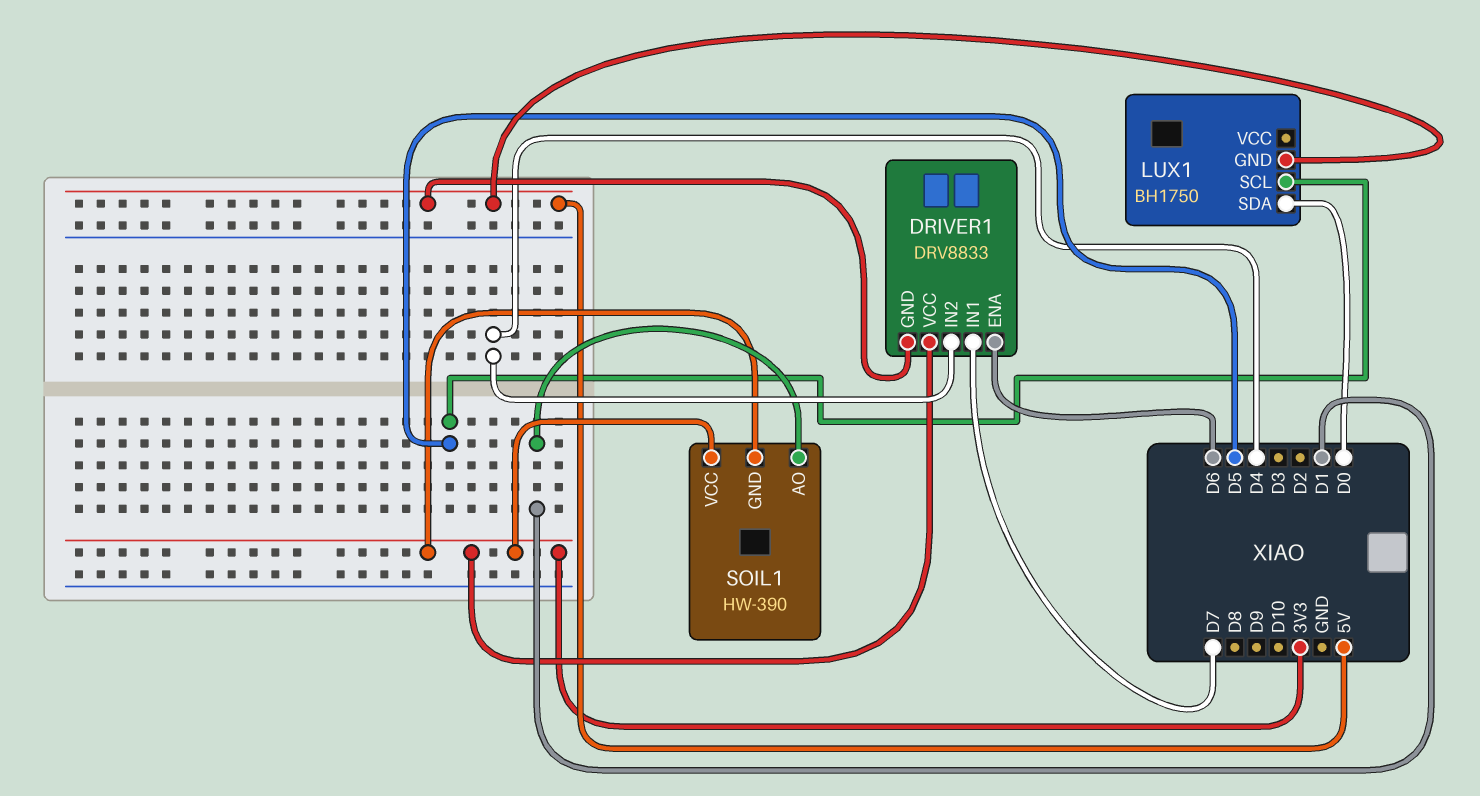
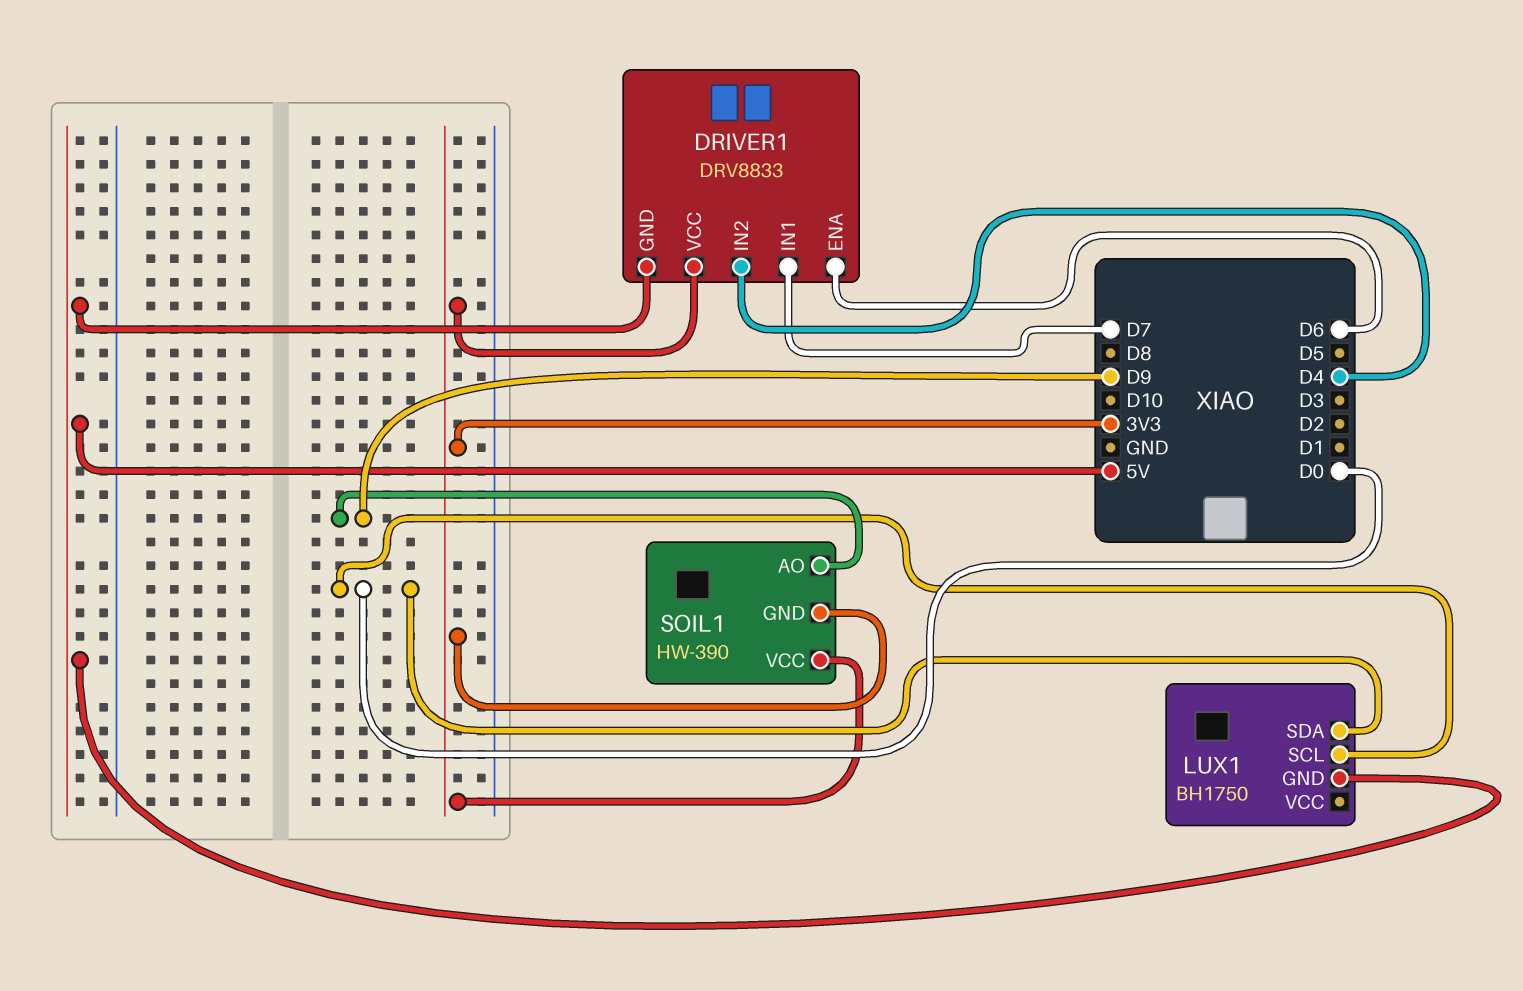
LUX1 pin SCL: D5 -> D0
SOIL1 pin AO: D1 -> D9

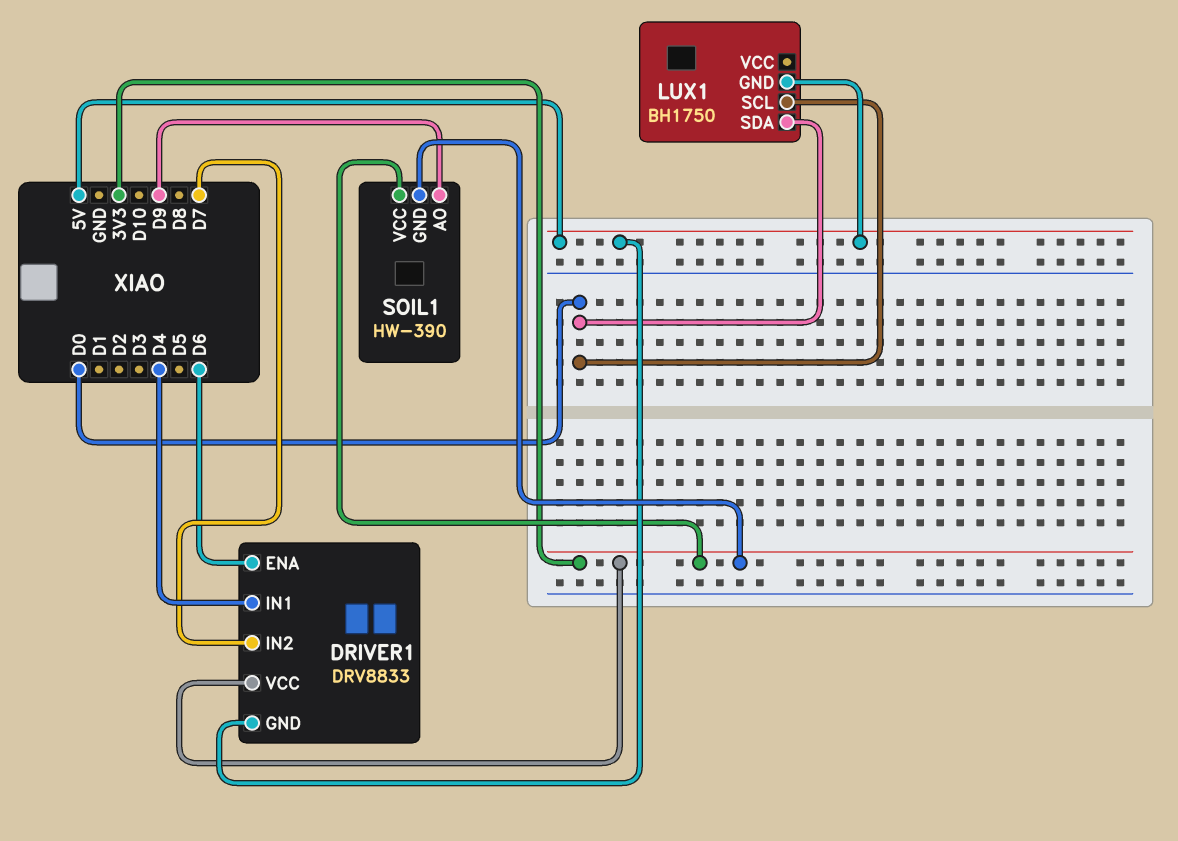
DRIVER1 pin IN1: D7 -> D4
DRIVER1 pin IN2: D4 -> D7

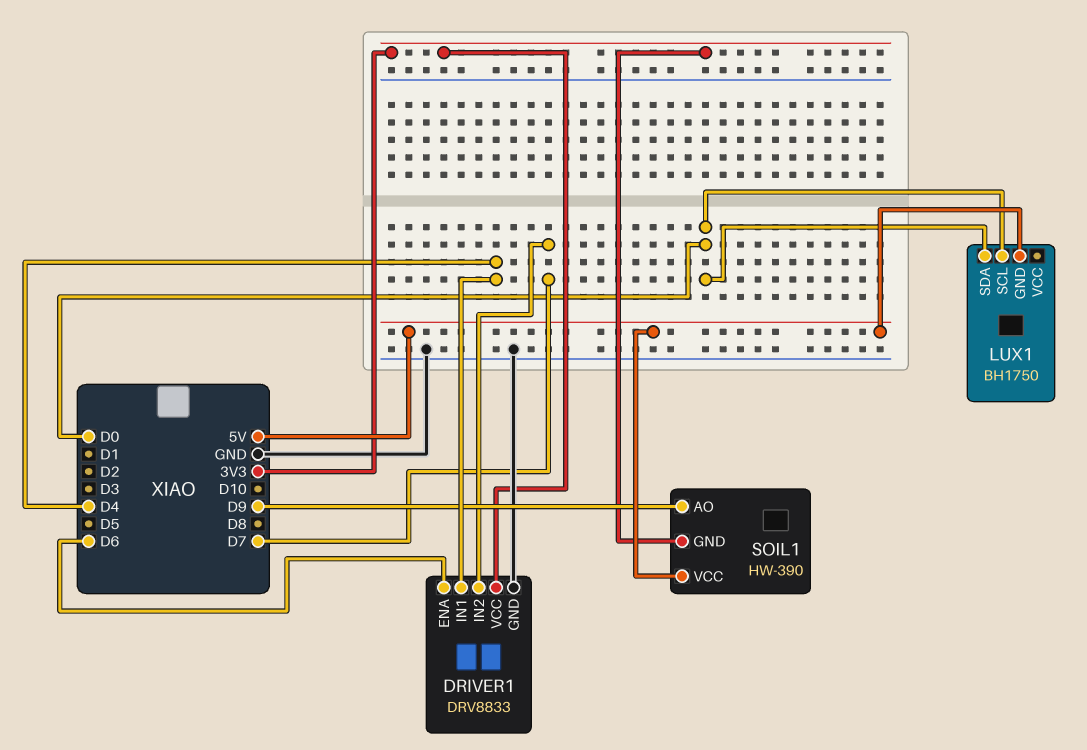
DRIVER1 pin GND: 5V -> GND
SOIL1 pin VCC: 3V3 -> 5V

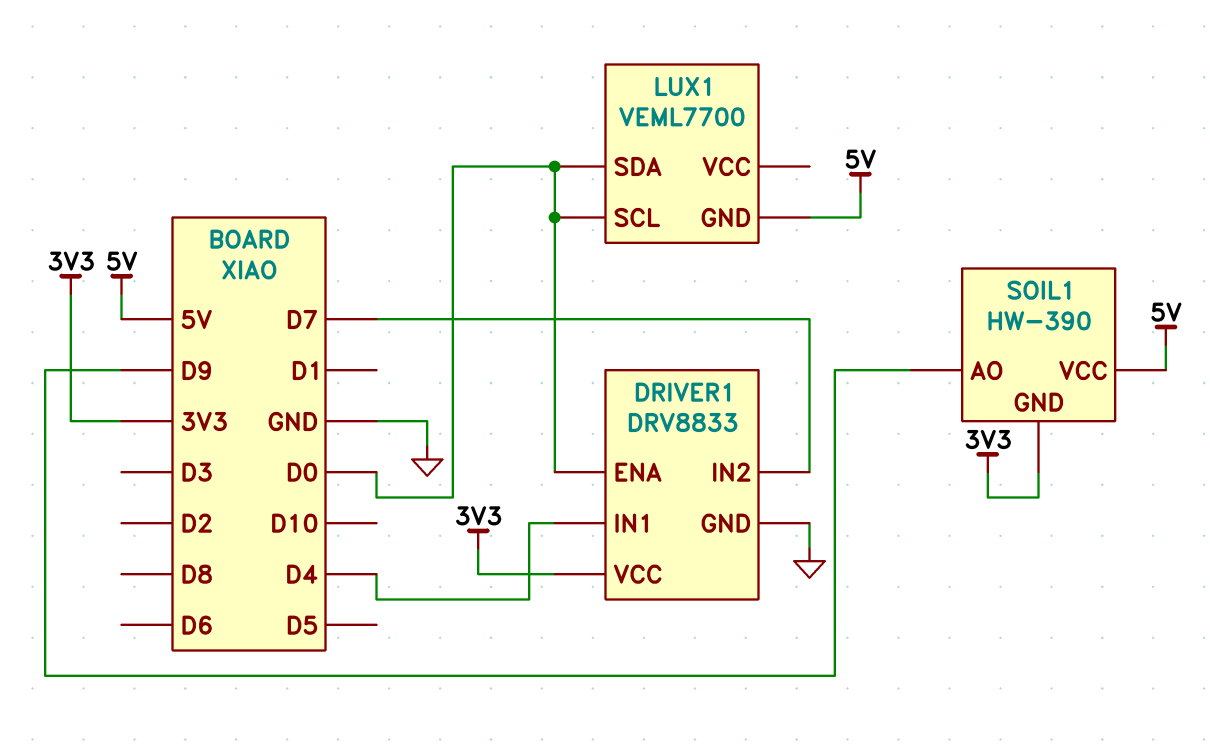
DRIVER1 pin ENA: D6 -> D0
LUX1: BH1750 -> VEML7700

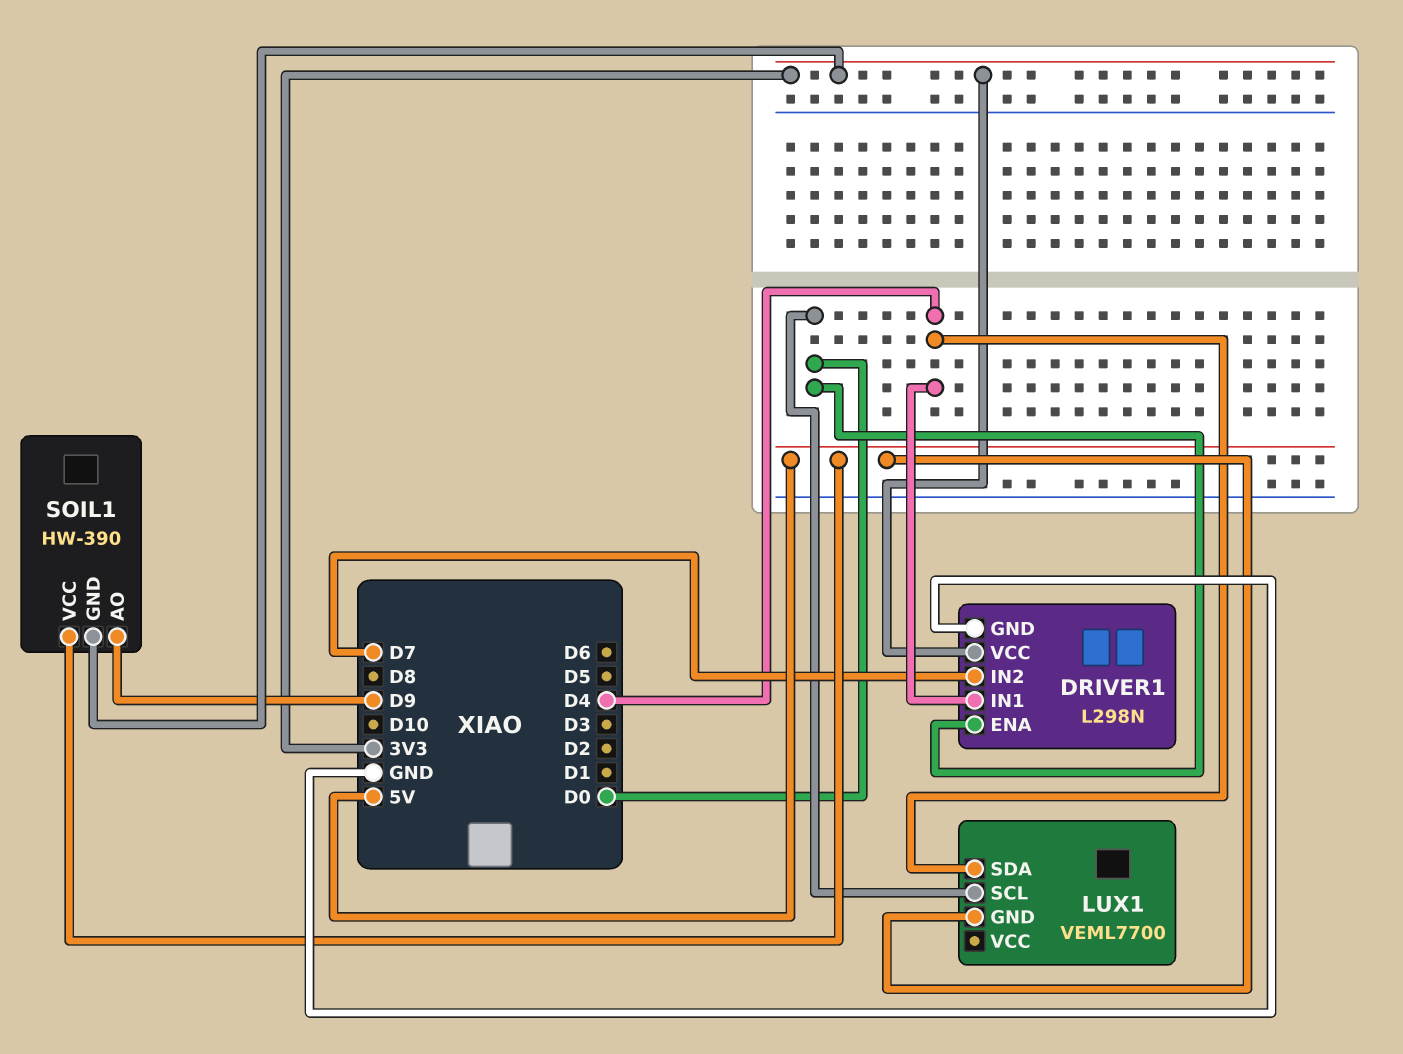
DRIVER1: DRV8833 -> L298N
LUX1 pin SDA: D0 -> D4

